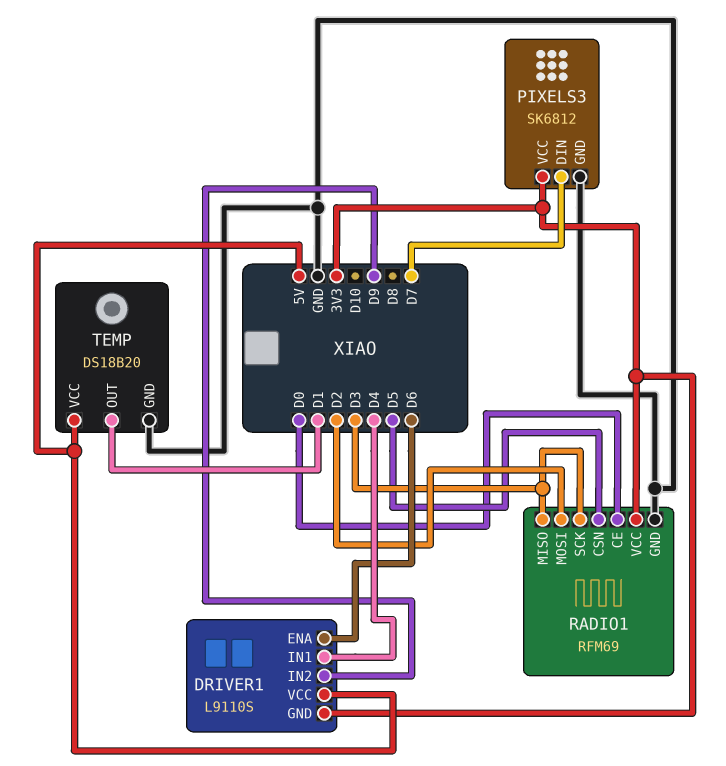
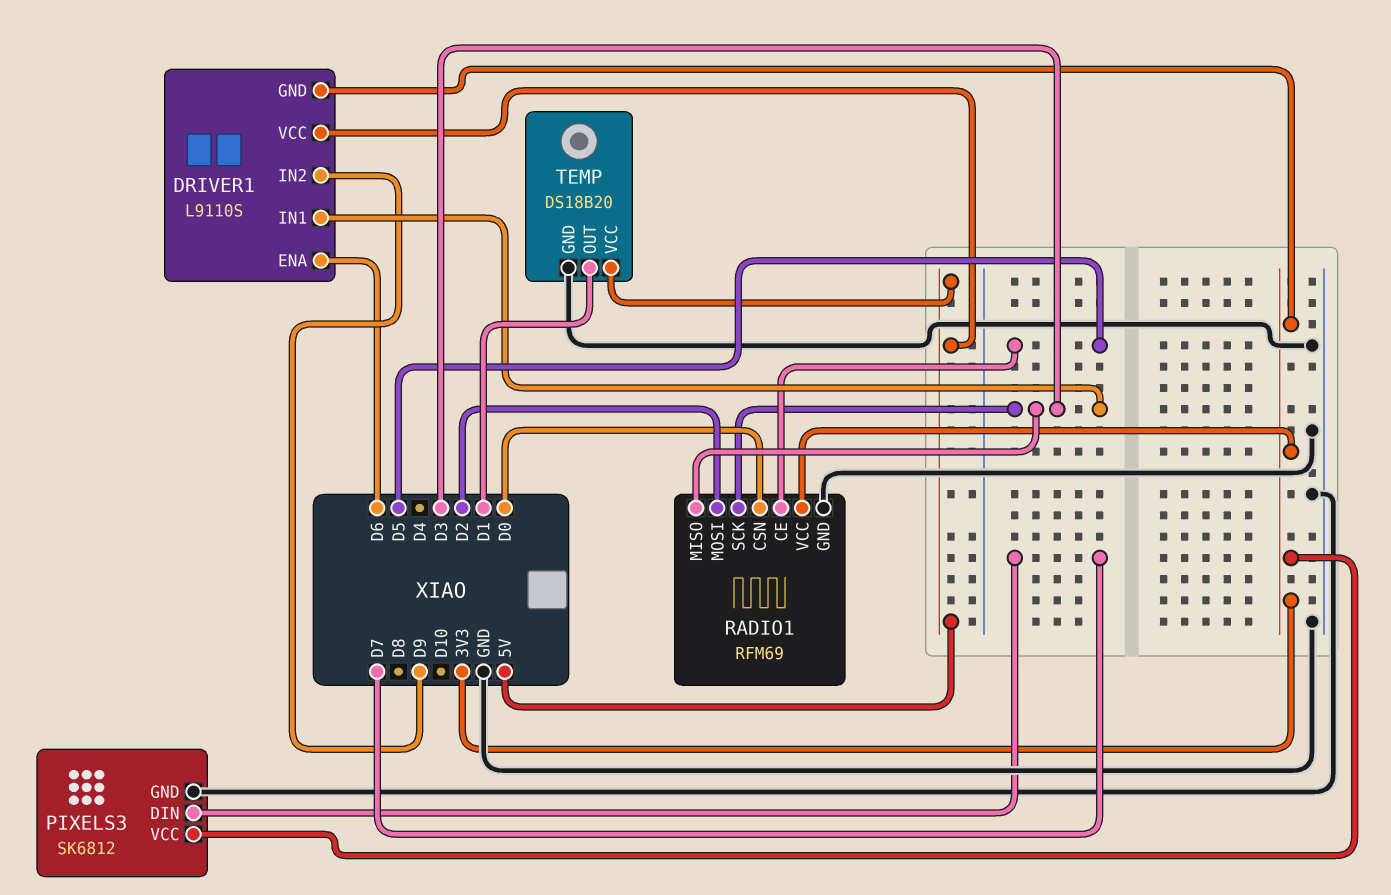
DRIVER1 pin IN1: D4 -> D3
RADIO1 pin CE: D0 -> D5
RADIO1 pin CSN: D5 -> D0

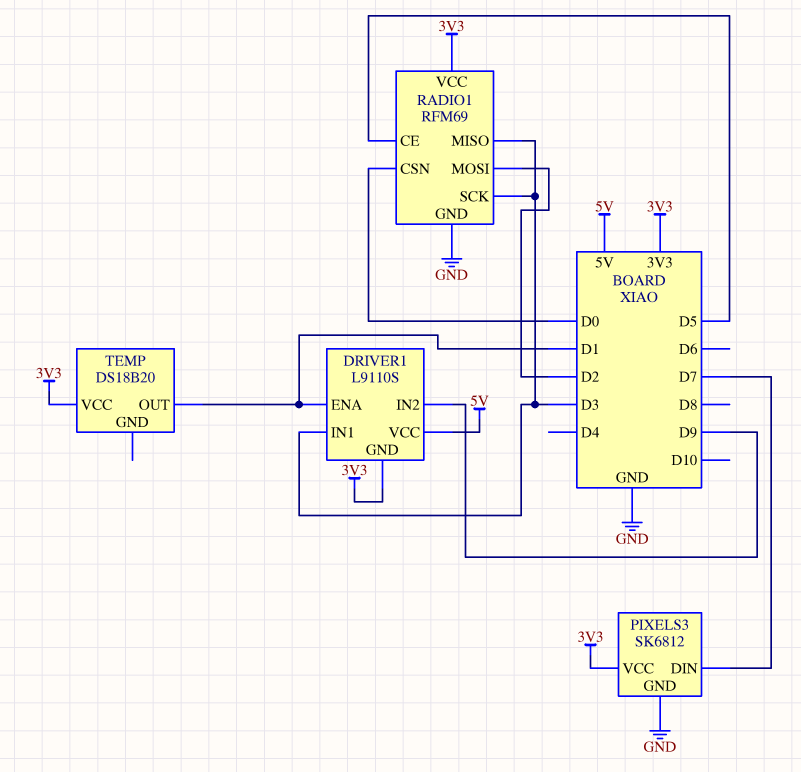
DRIVER1 pin ENA: D6 -> D1
TEMP pin GND: GND -> none
TEMP pin VCC: 5V -> 3V3

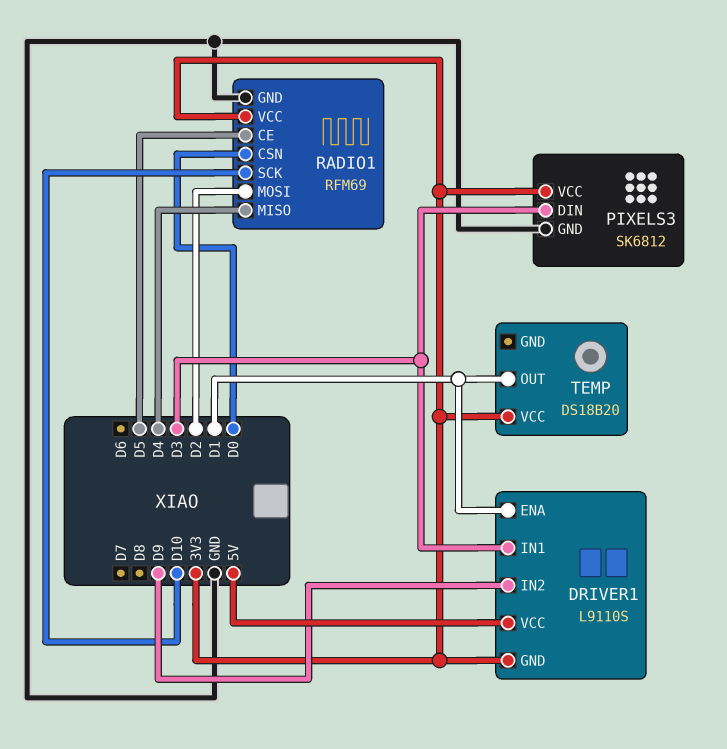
PIXELS3 pin DIN: D7 -> D3
RADIO1 pin MISO: D3 -> D4
RADIO1 pin SCK: D3 -> D10

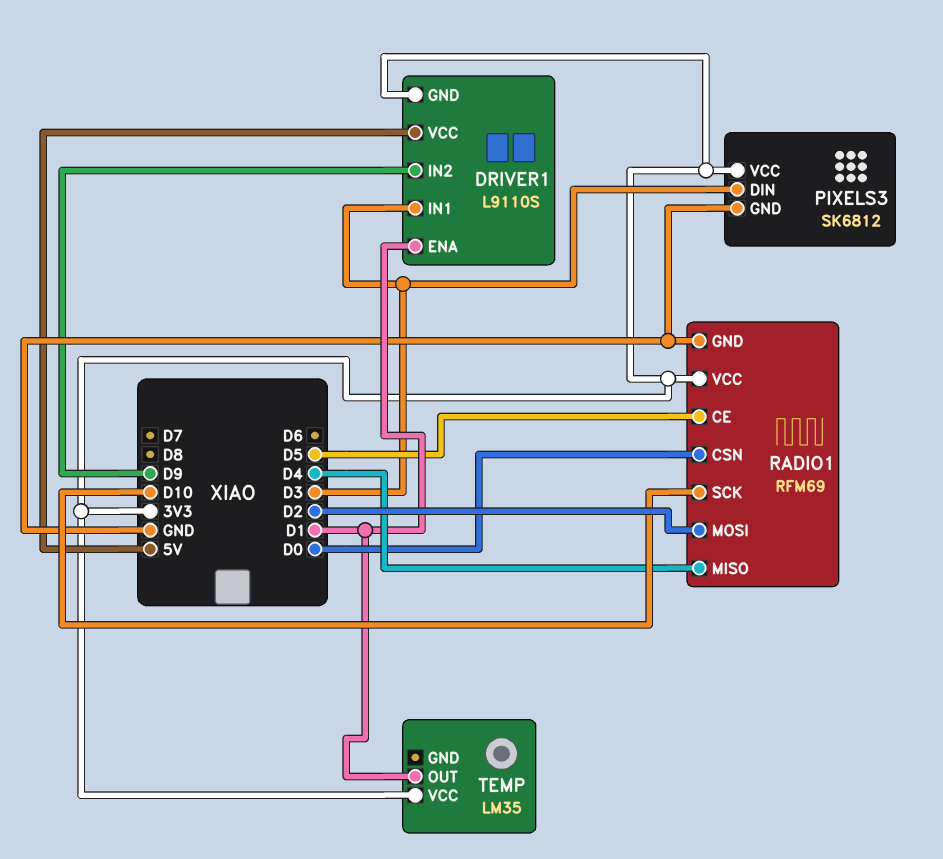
TEMP: DS18B20 -> LM35

